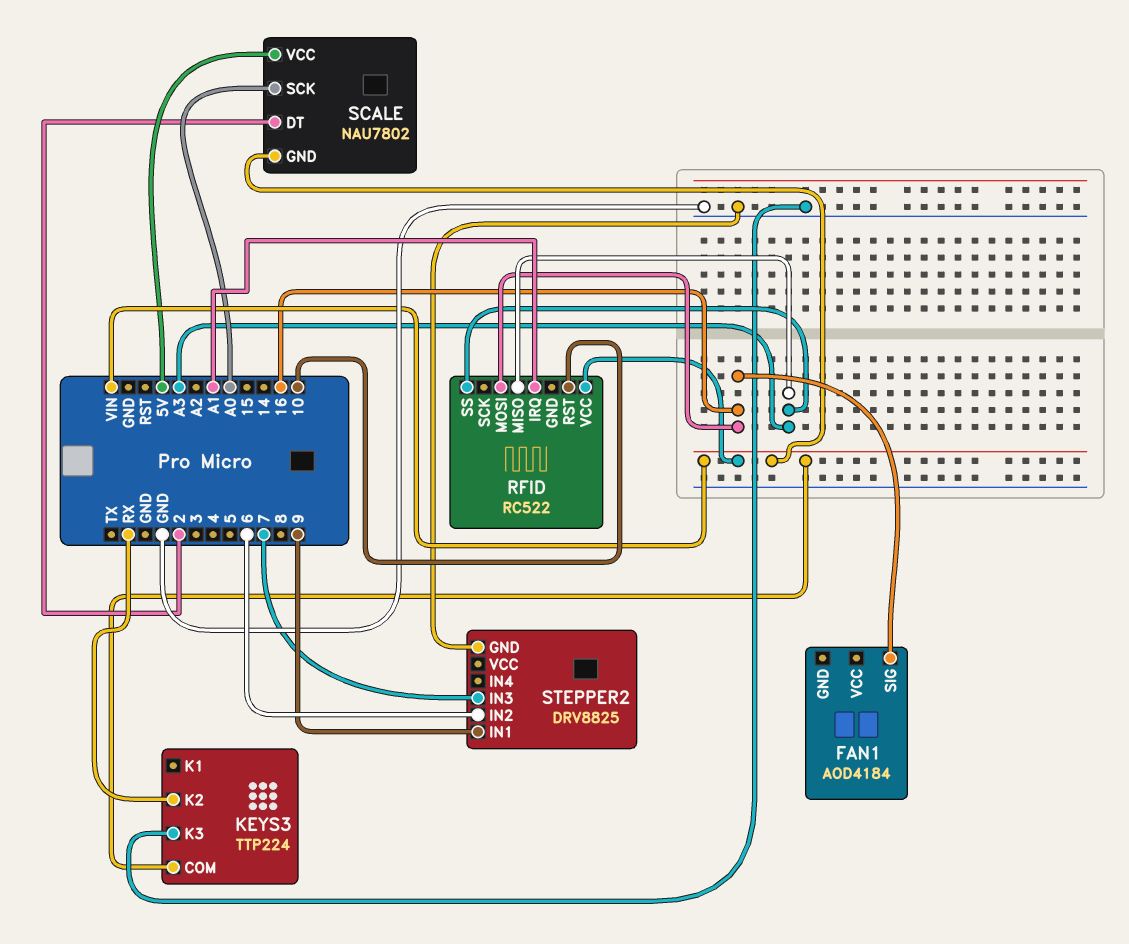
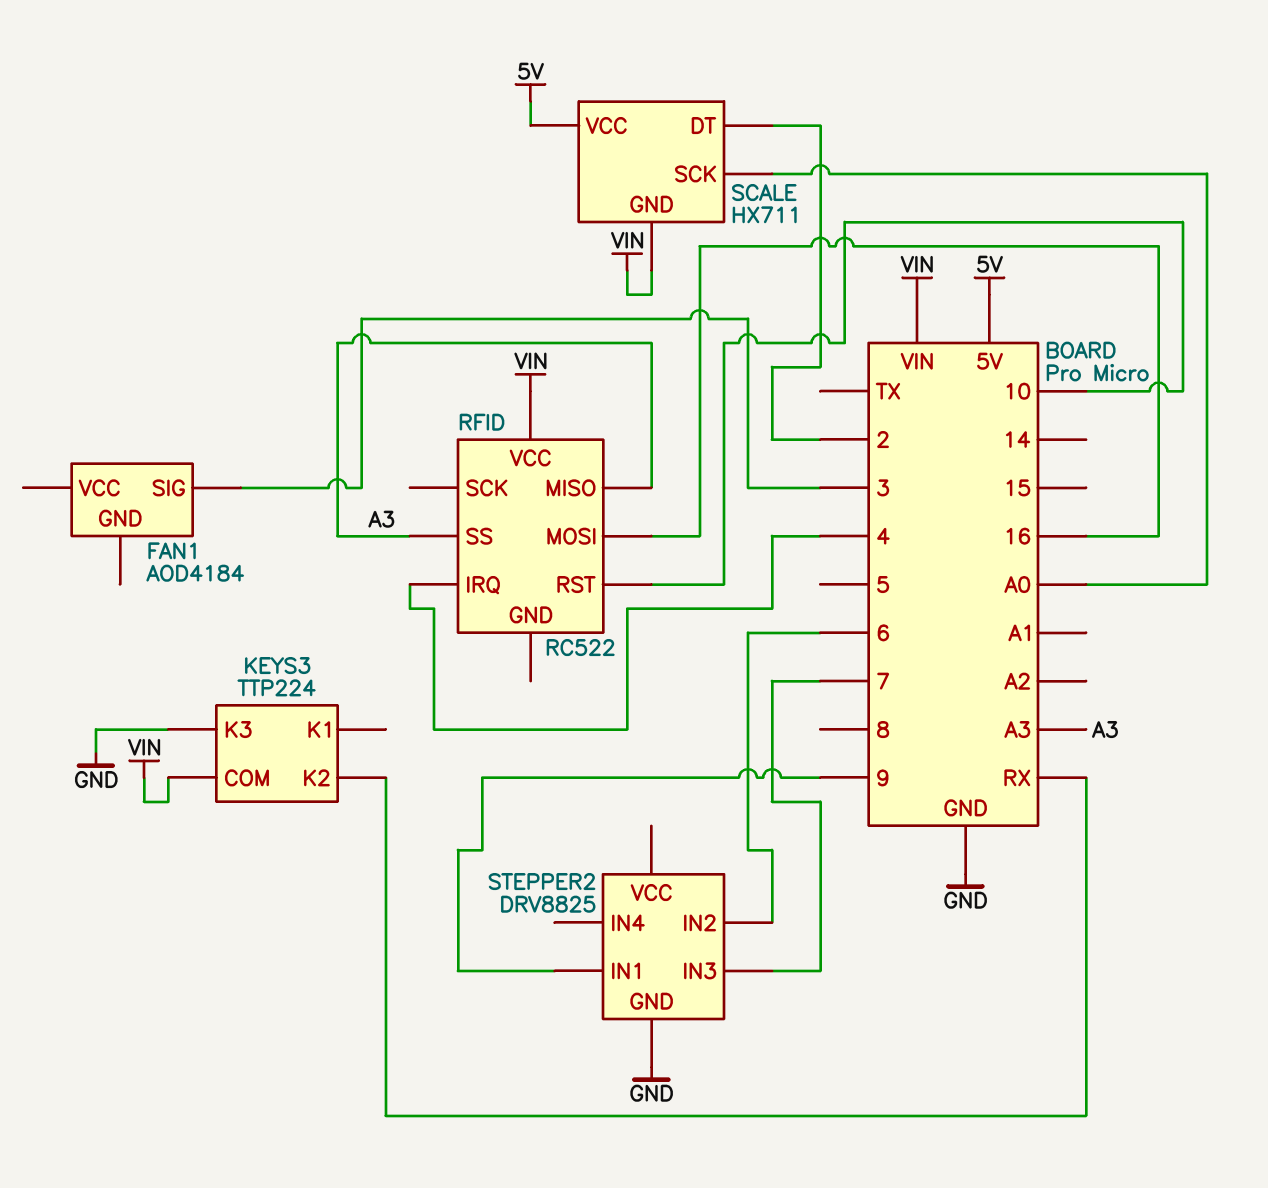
FAN1 pin SIG: 16 -> 3
RFID pin IRQ: A1 -> 4
SCALE: NAU7802 -> HX711

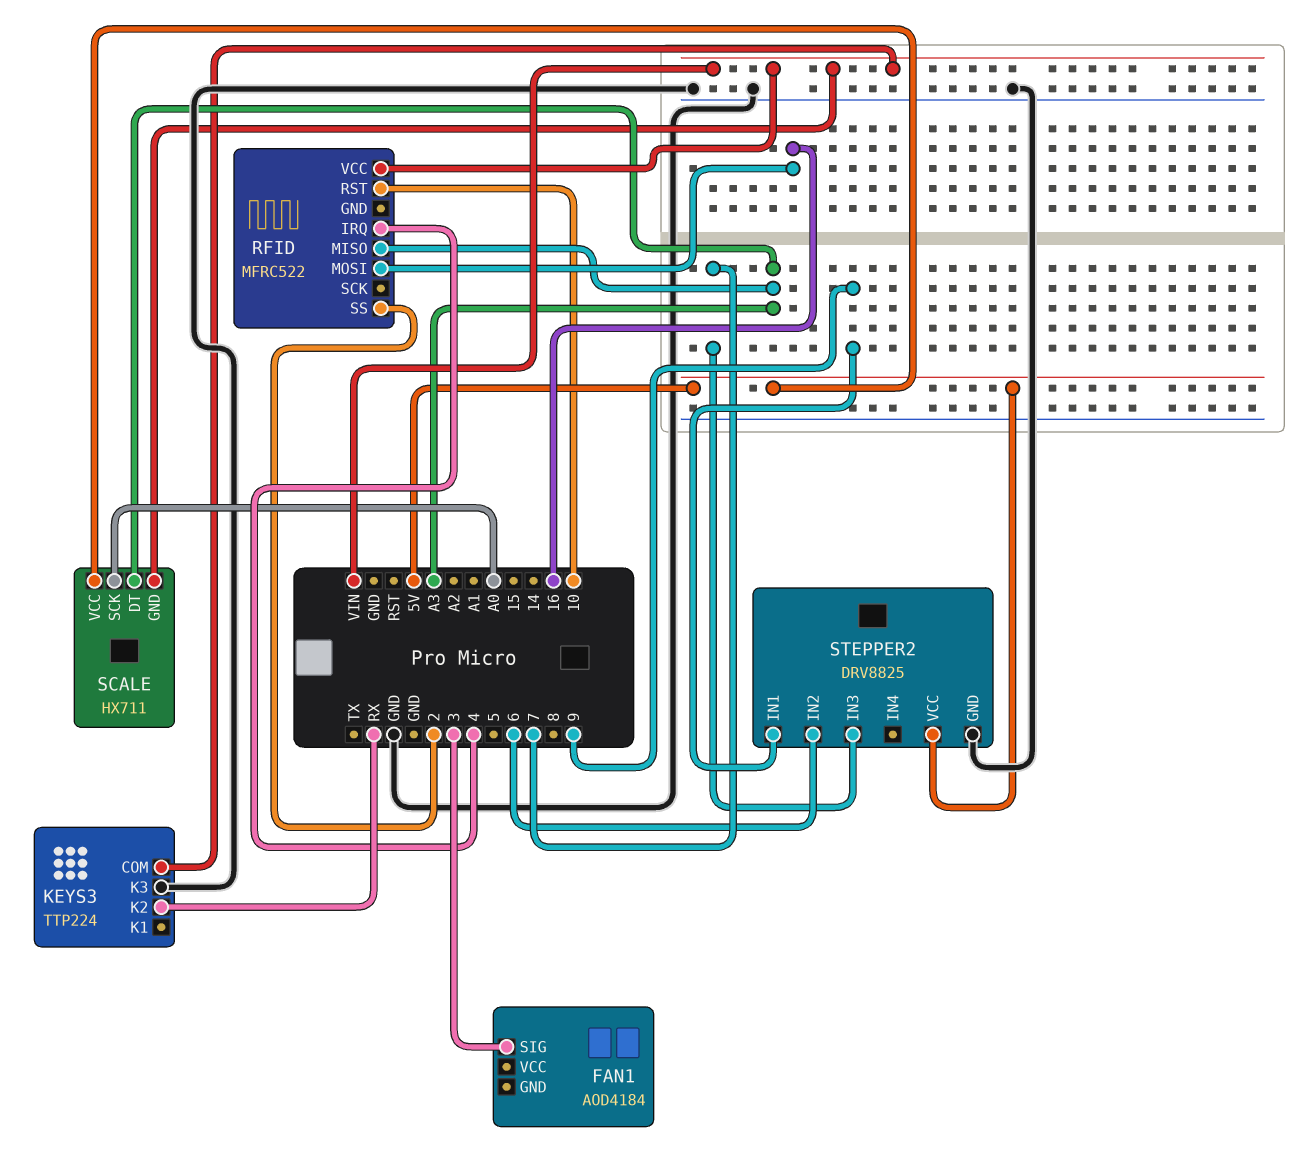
RFID: RC522 -> MFRC522
RFID pin SS: A3 -> 2
SCALE pin DT: 2 -> A3
STEPPER2 pin VCC: none -> 5V

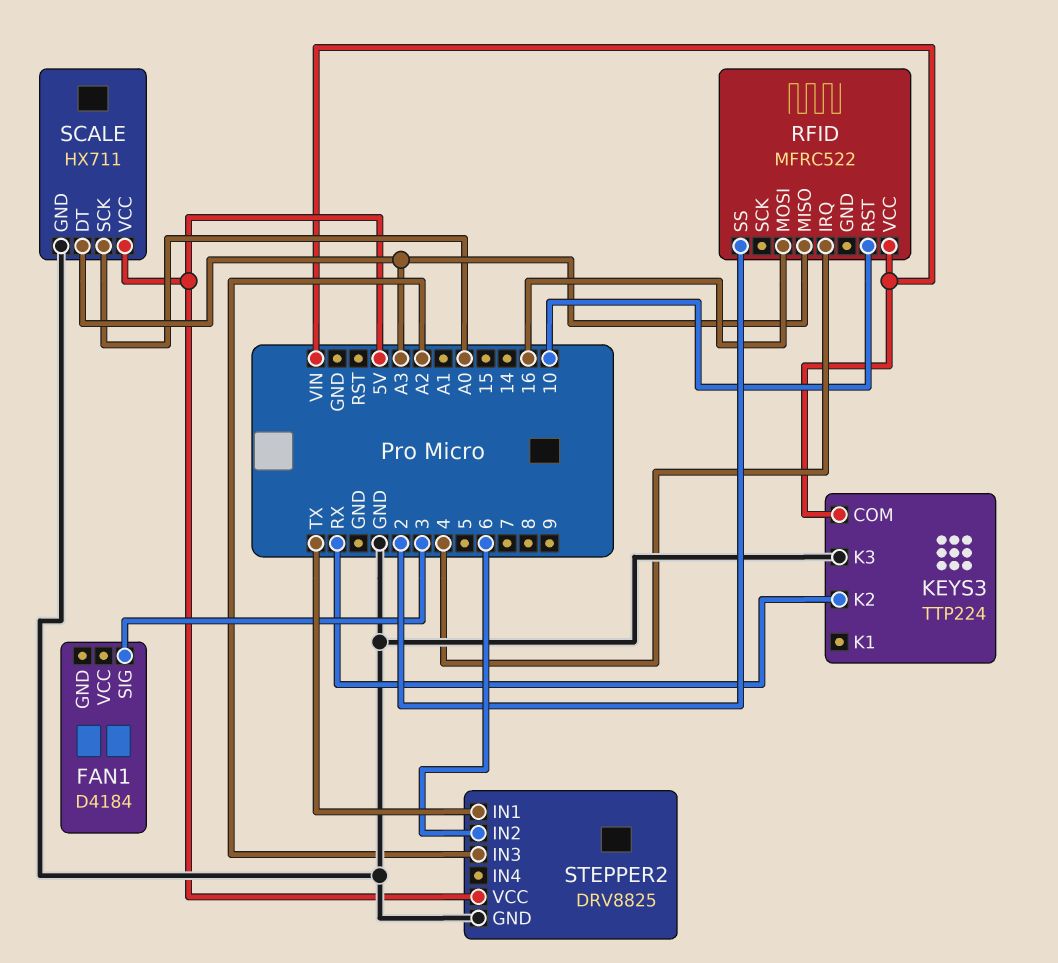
FAN1: AOD4184 -> D4184
SCALE pin GND: VIN -> GND
STEPPER2 pin IN1: 9 -> TX
STEPPER2 pin IN3: 7 -> A2

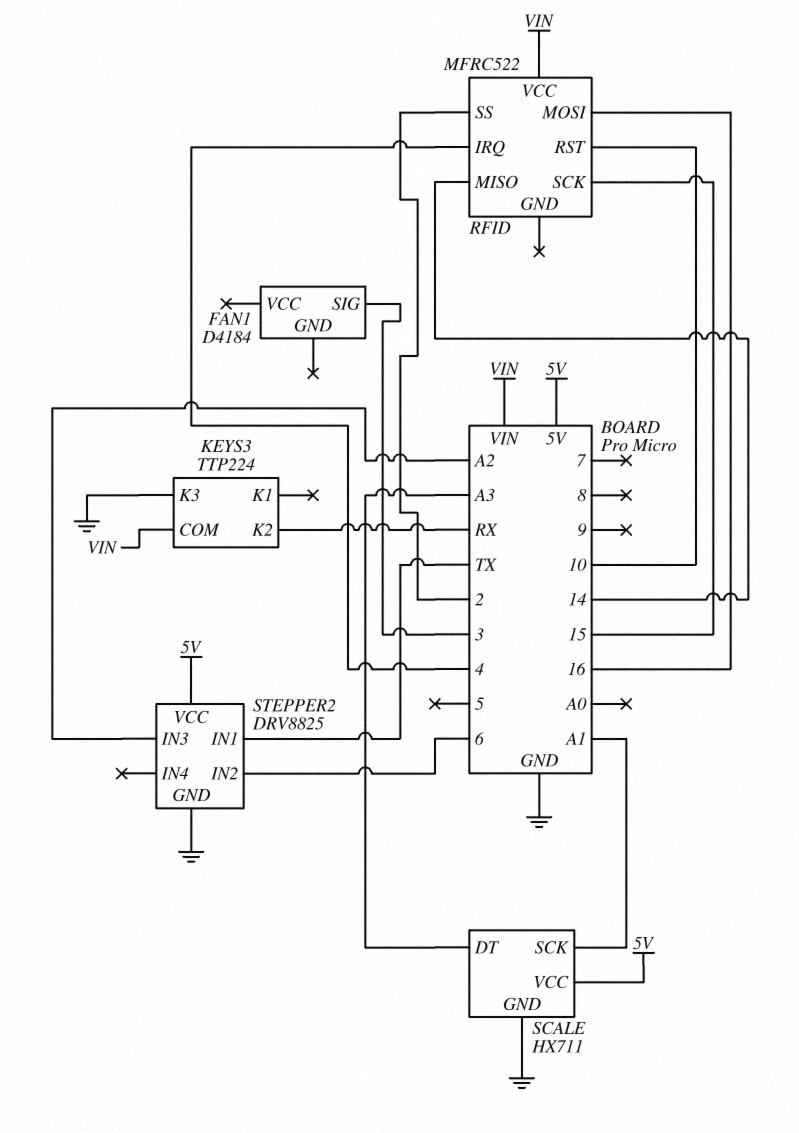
RFID pin MISO: A3 -> 14
RFID pin SCK: none -> 15
SCALE pin SCK: A0 -> A1

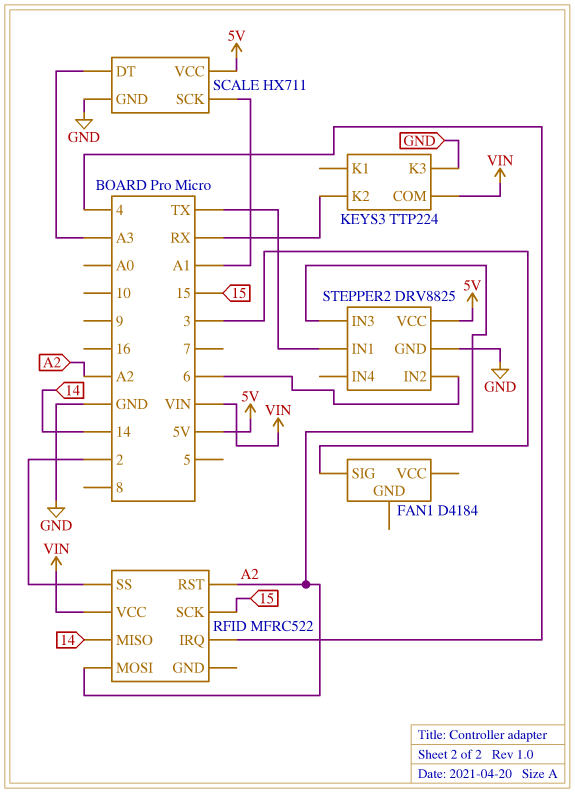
RFID pin MOSI: 16 -> A2
RFID pin RST: 10 -> A2

